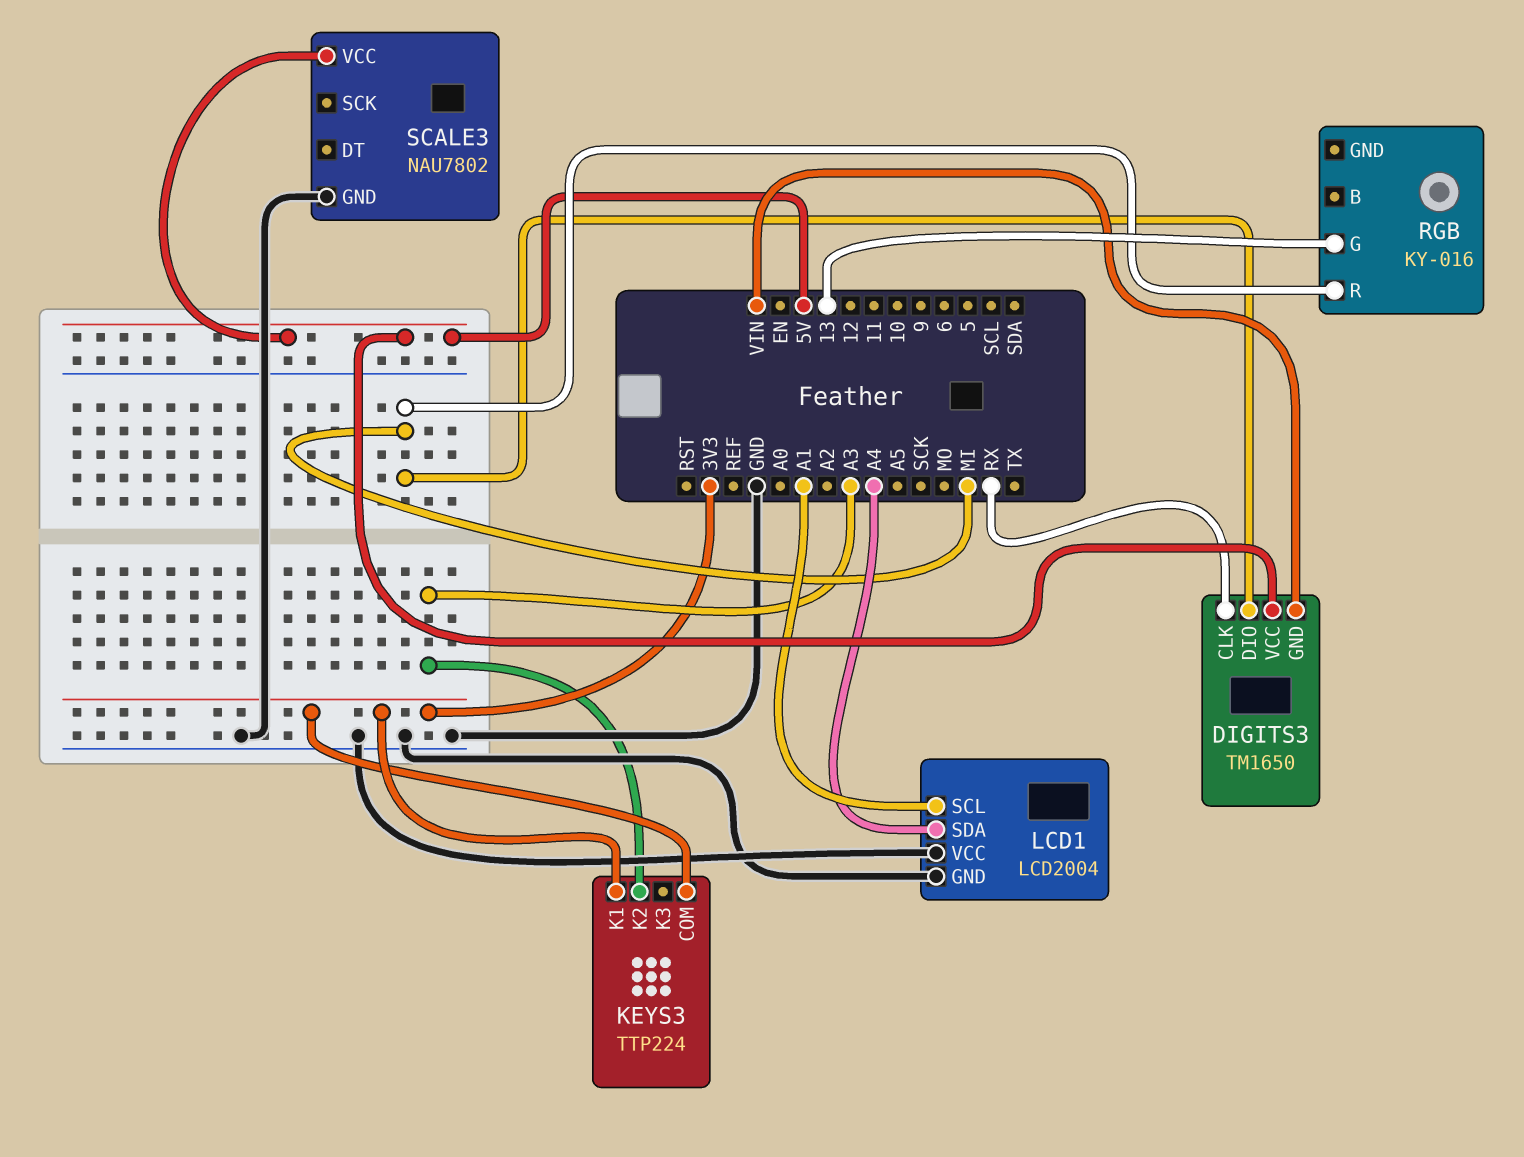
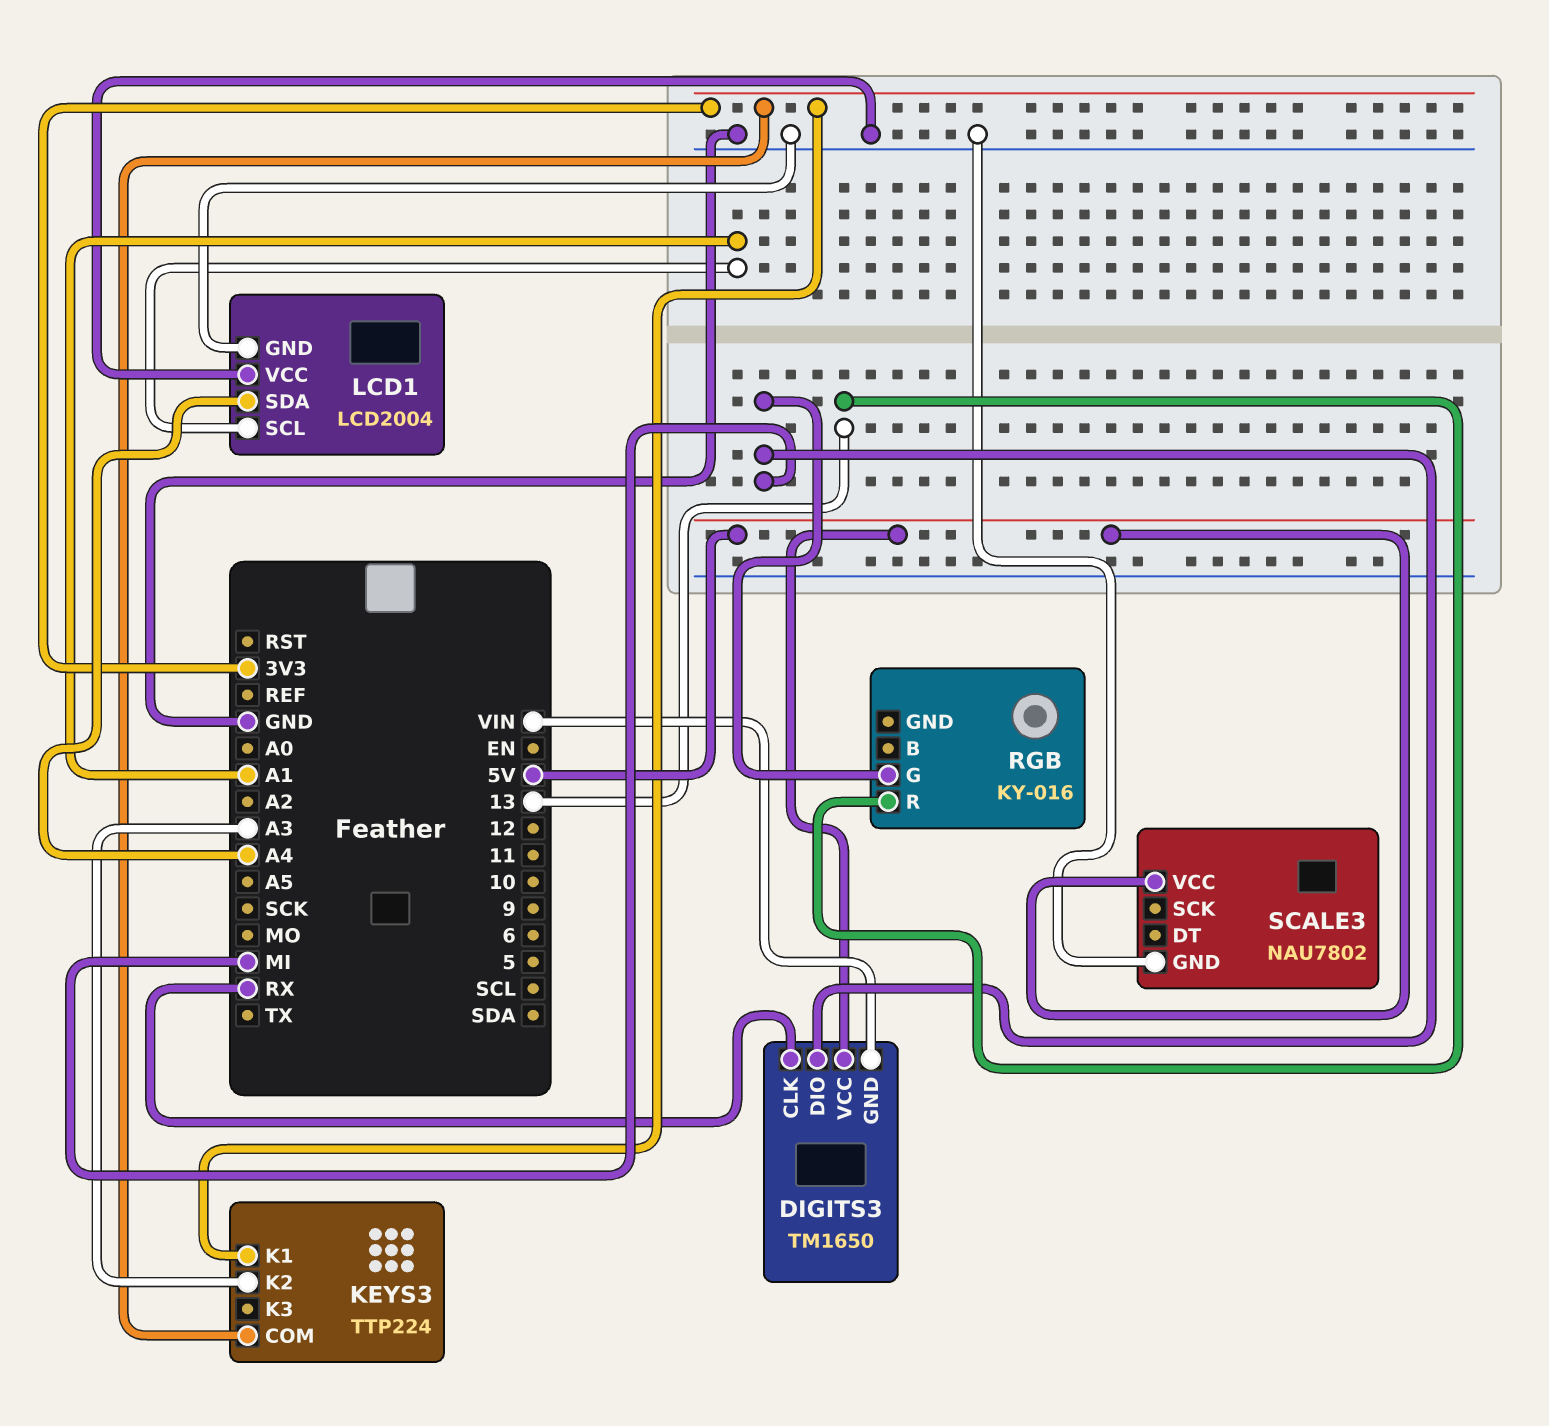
RGB pin G: 13 -> MI
RGB pin R: MI -> 13

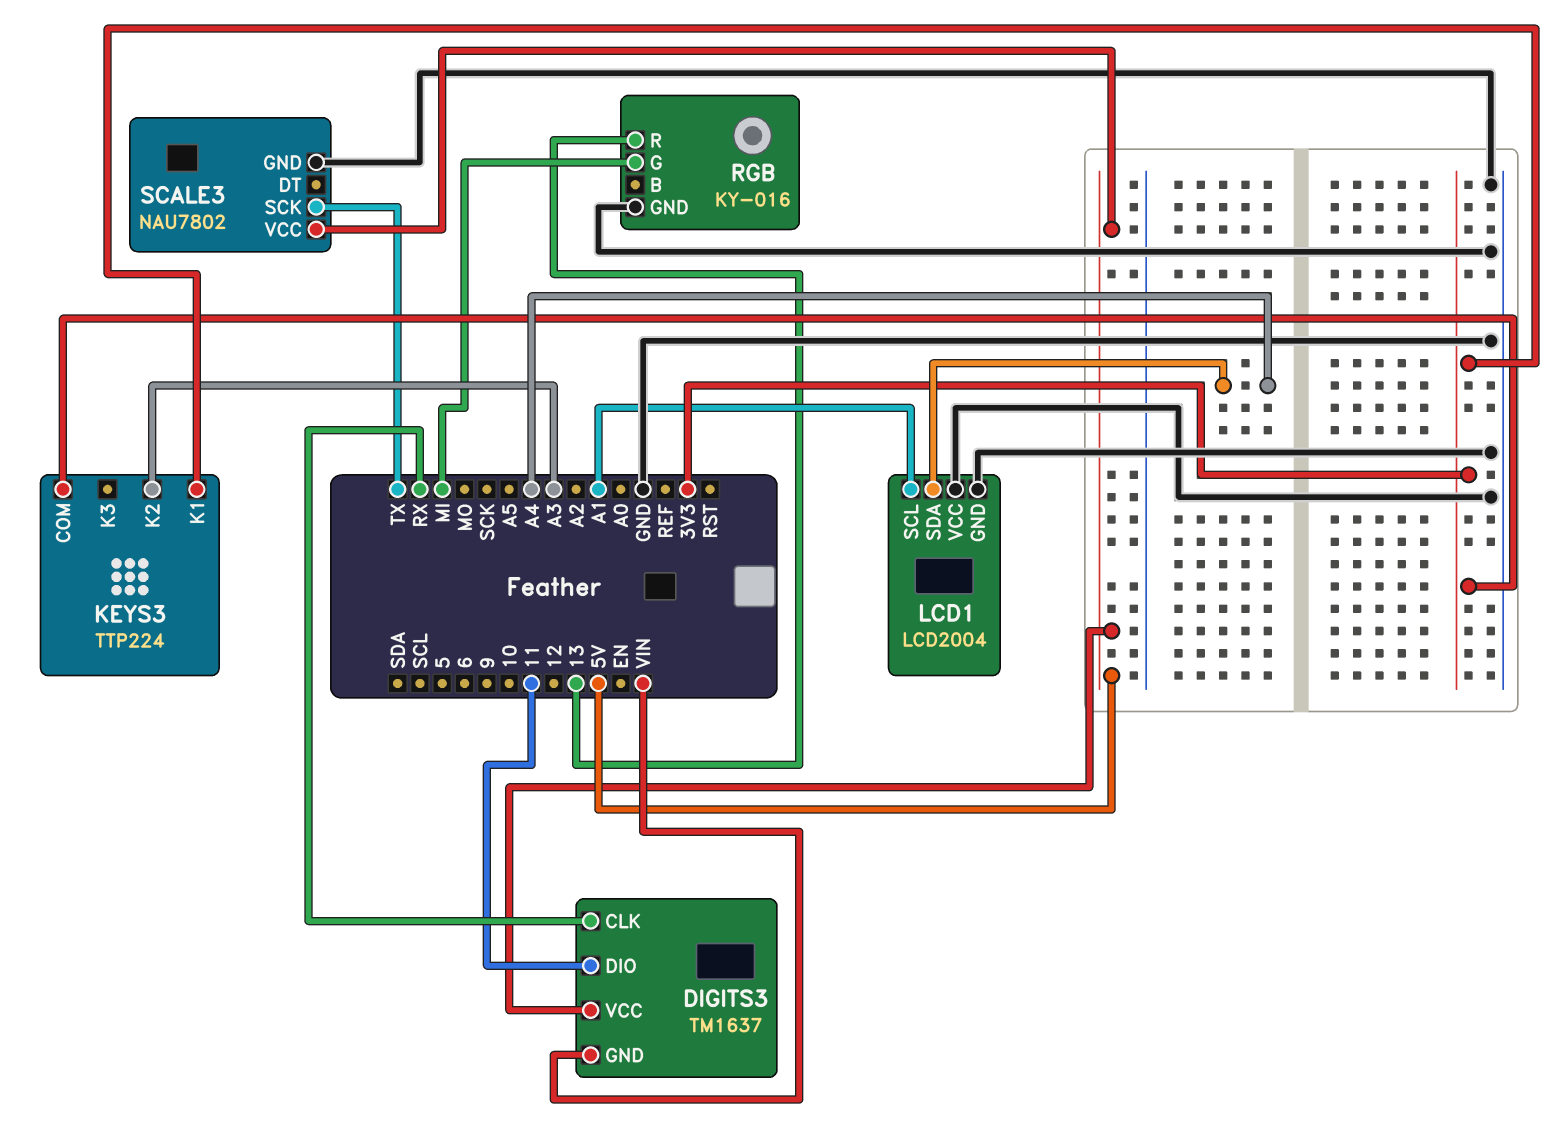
DIGITS3: TM1650 -> TM1637
DIGITS3 pin DIO: MI -> 11
RGB pin GND: none -> GND
SCALE3 pin SCK: none -> TX

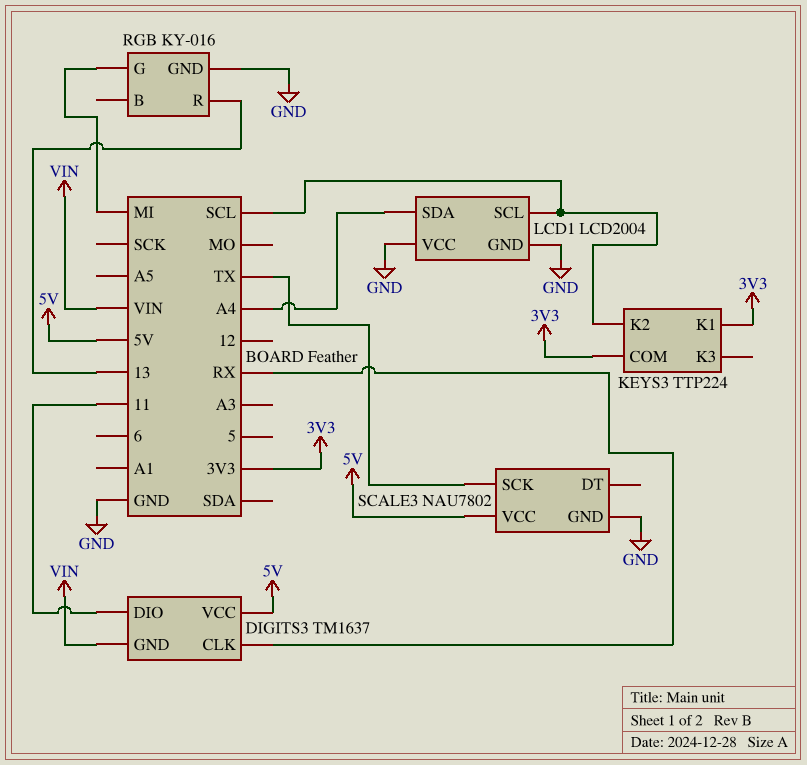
KEYS3 pin K2: A3 -> SCL
LCD1 pin SCL: A1 -> SCL

